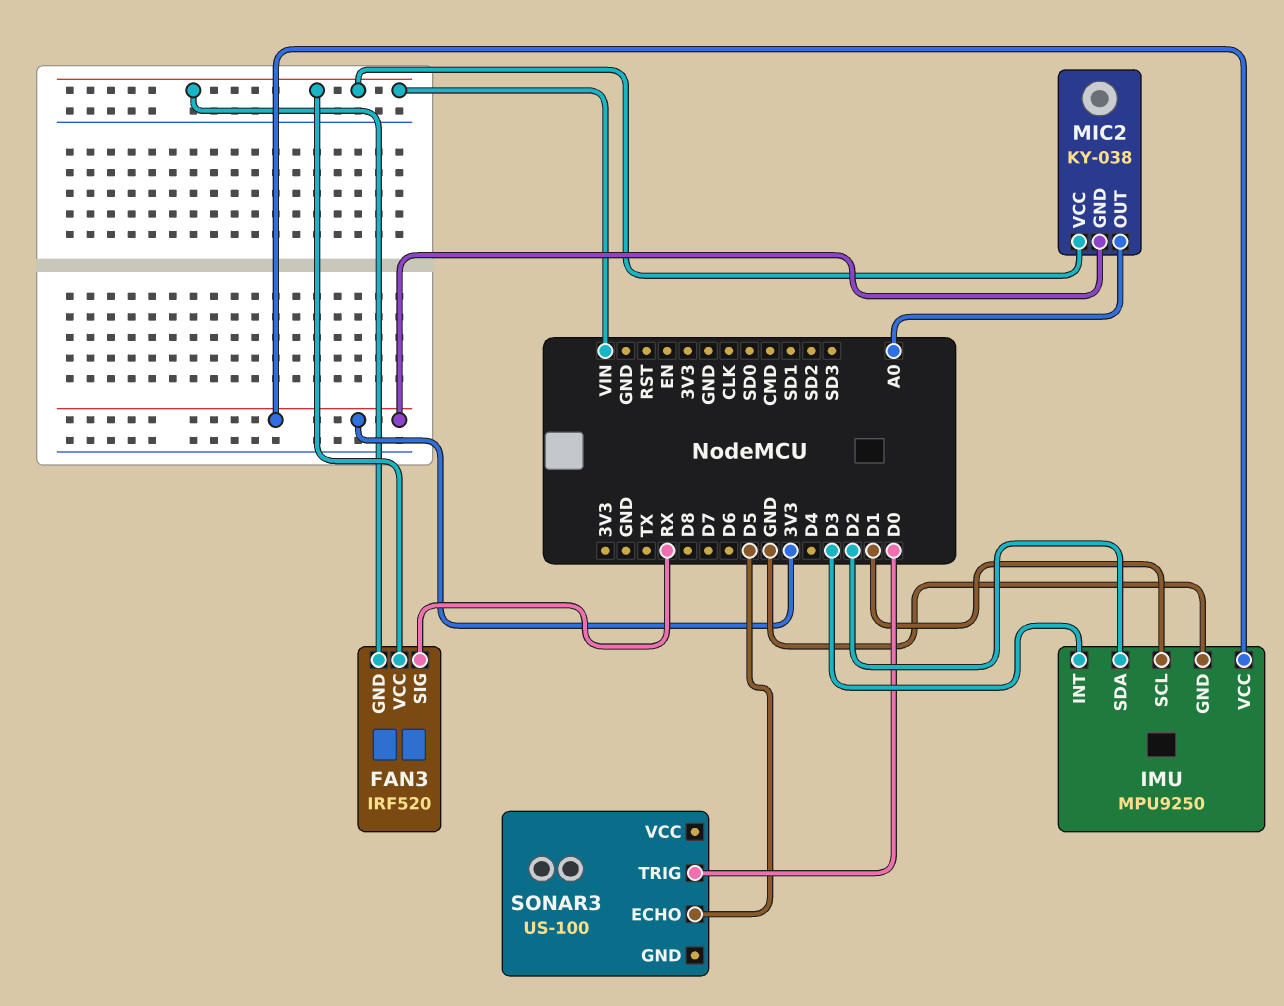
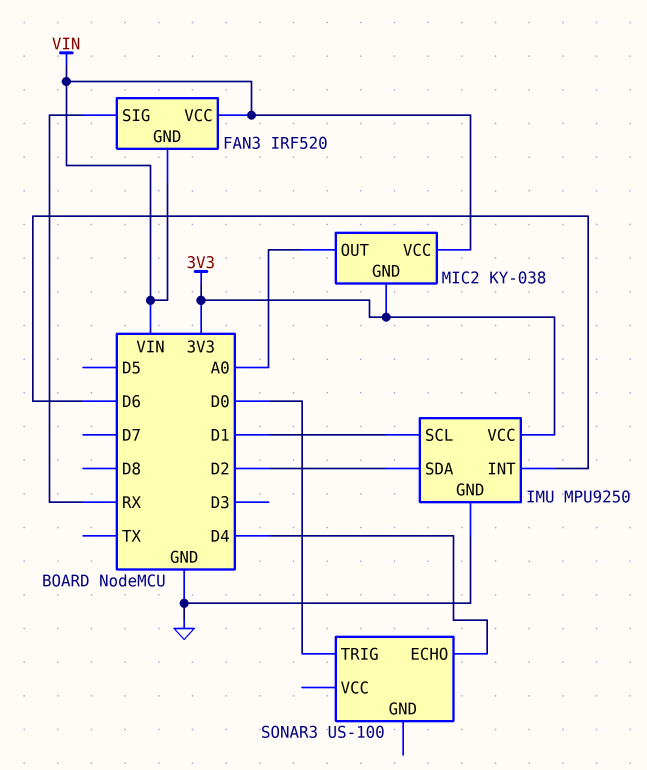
IMU pin INT: D3 -> D6
SONAR3 pin ECHO: D5 -> D4

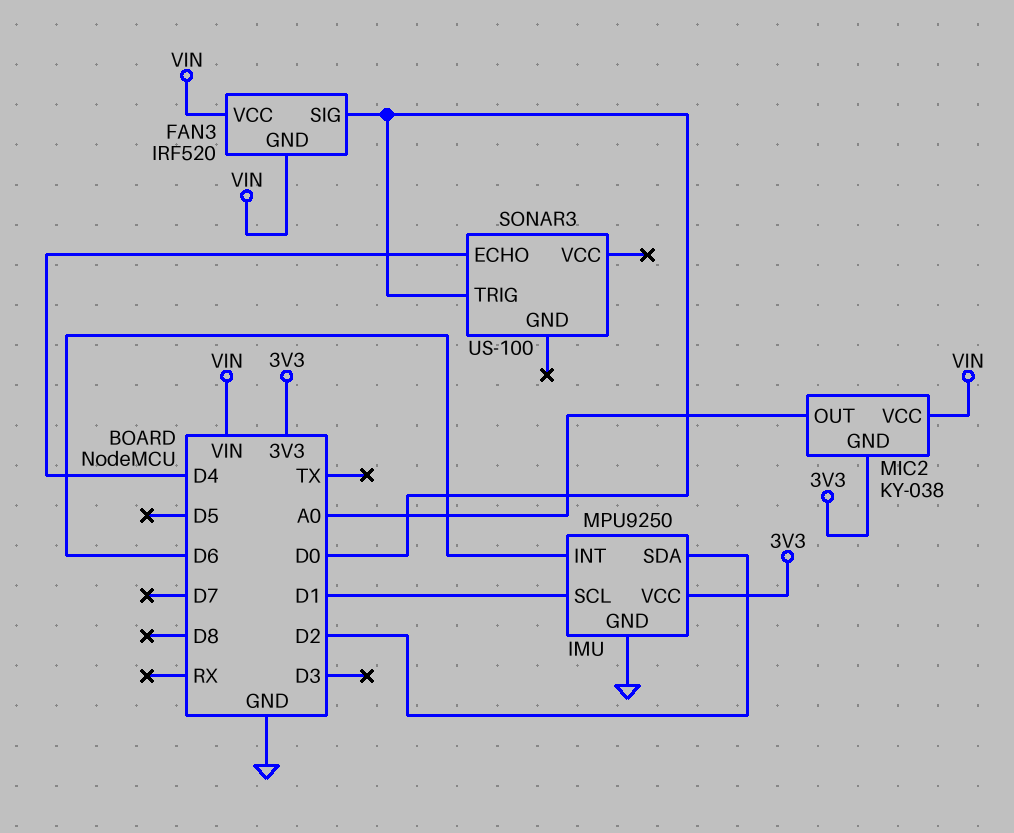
FAN3 pin SIG: RX -> D0

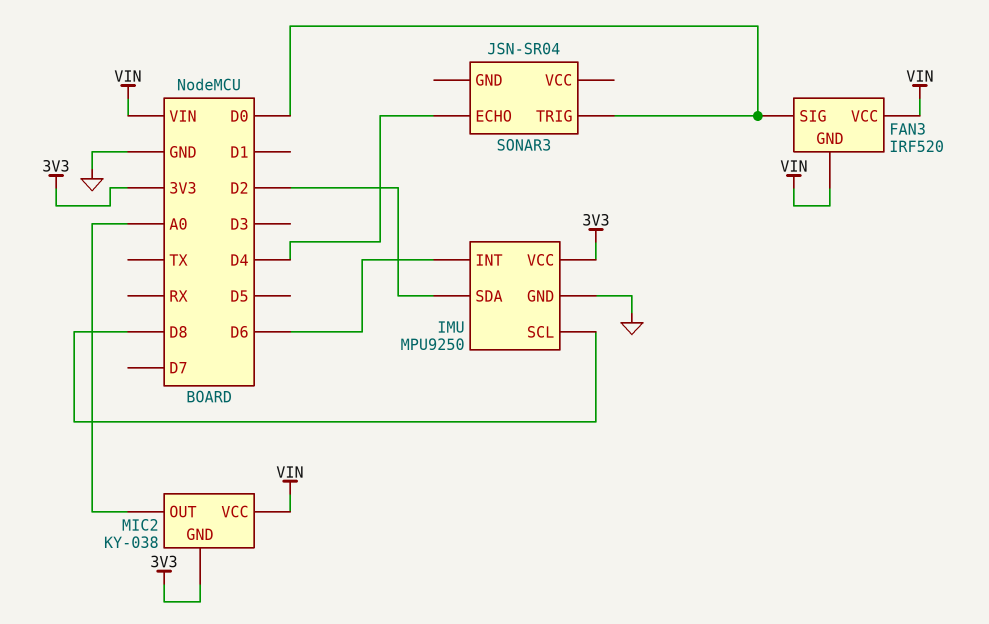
IMU pin SCL: D1 -> D8
SONAR3: US-100 -> JSN-SR04

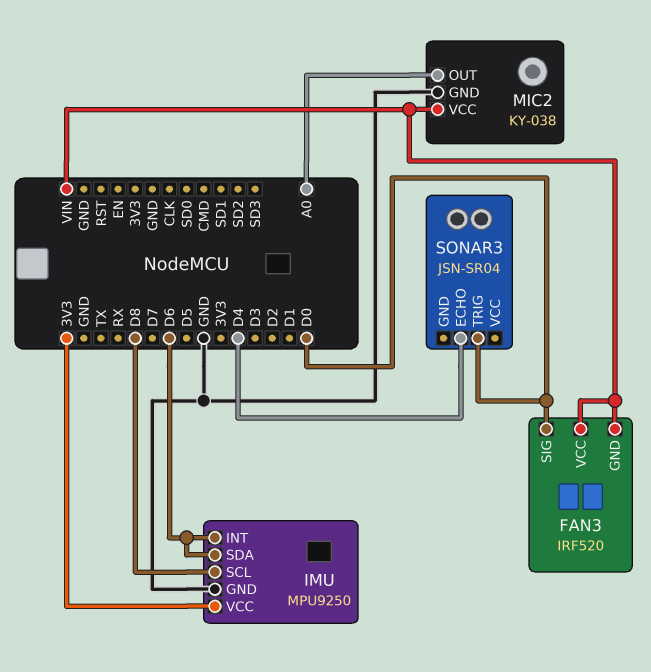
IMU pin SDA: D2 -> D6
MIC2 pin GND: 3V3 -> GND

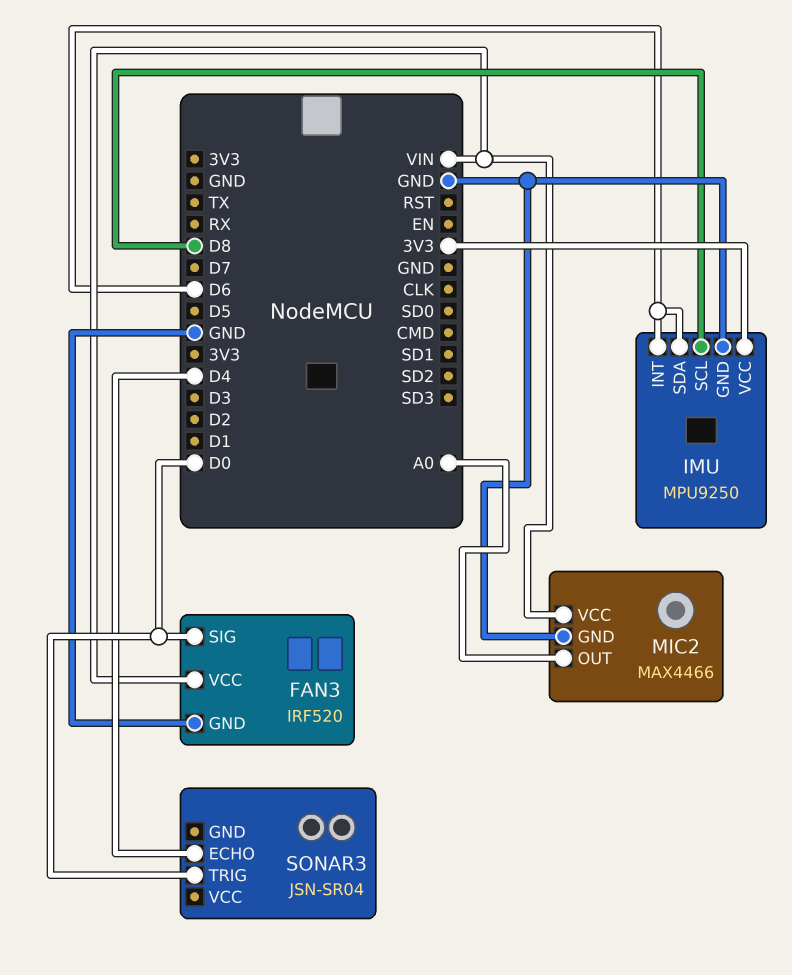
FAN3 pin GND: VIN -> GND
MIC2: KY-038 -> MAX4466

